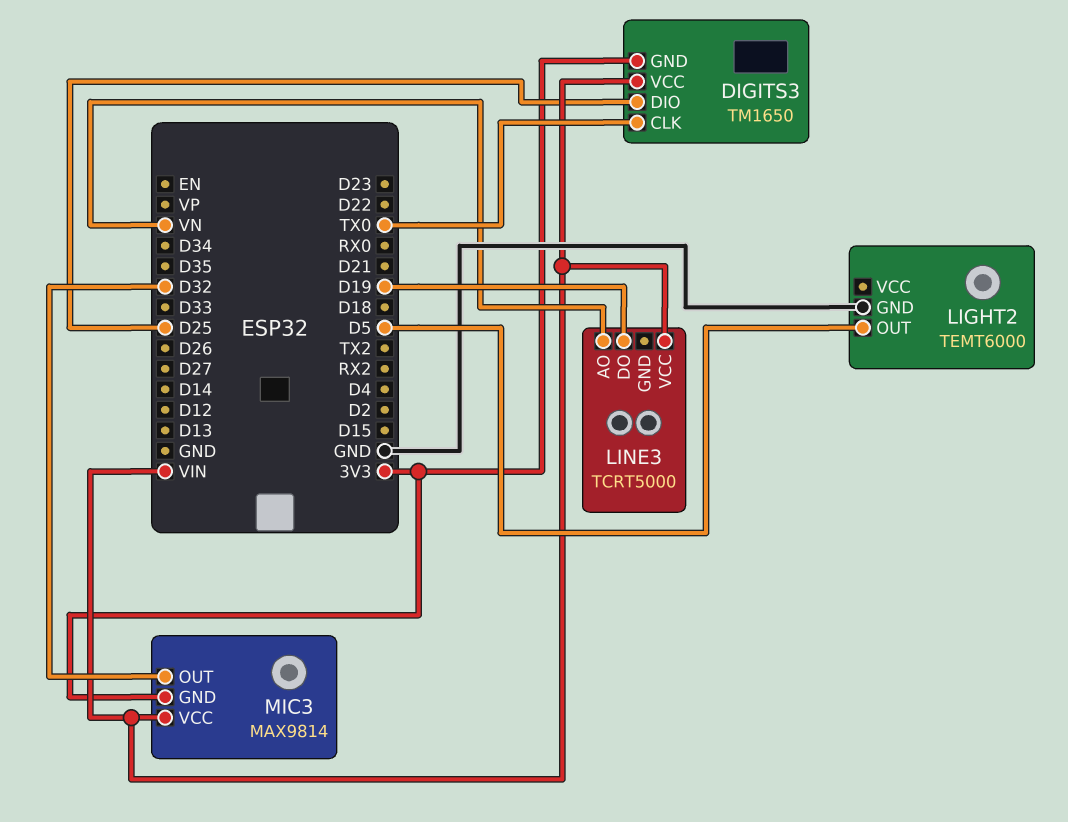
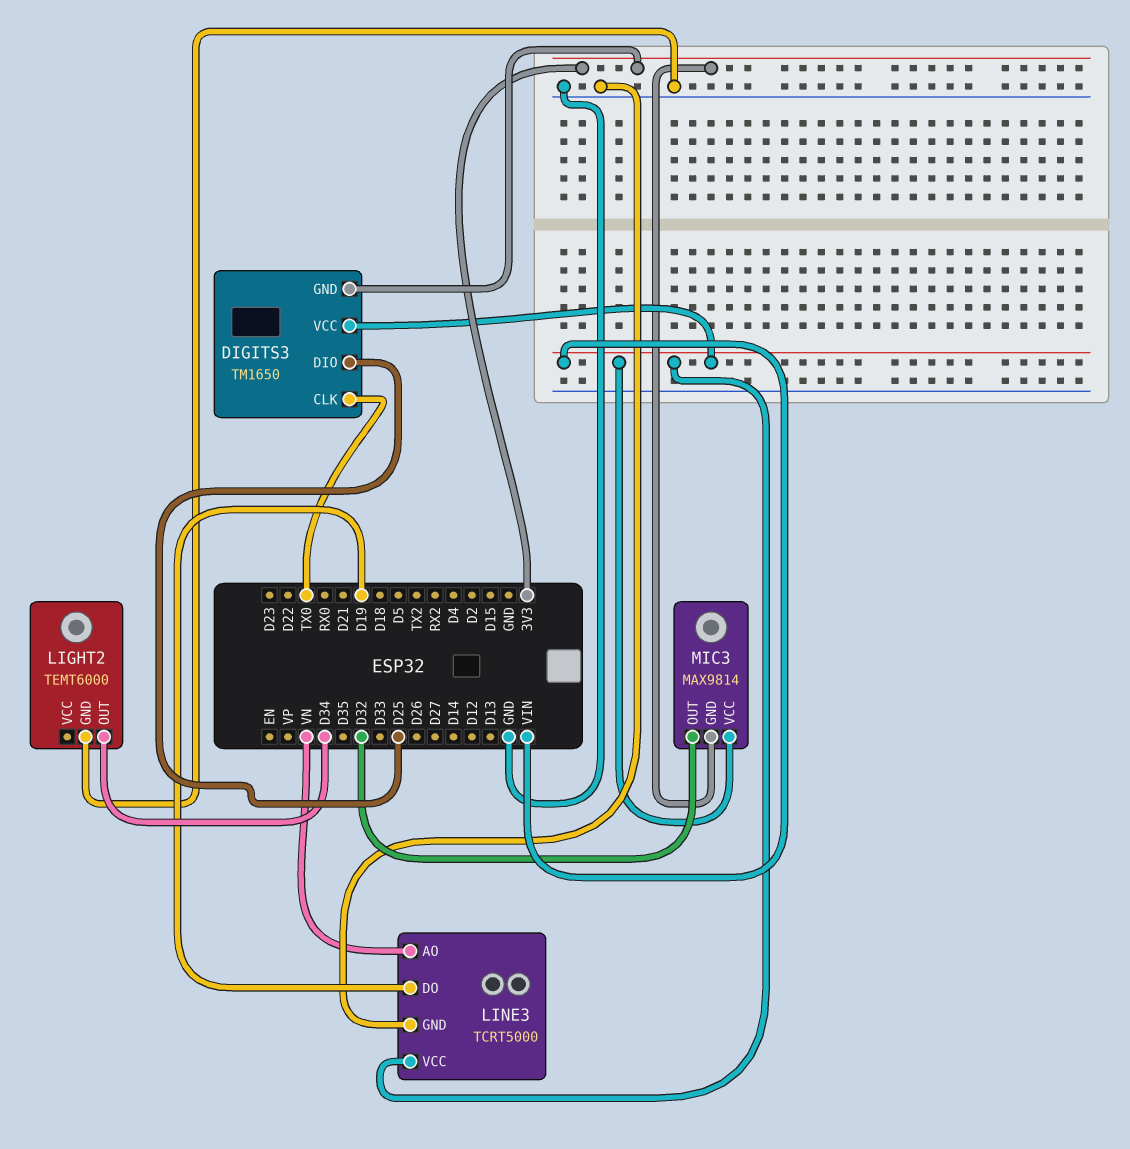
LIGHT2 pin OUT: D5 -> D34
LINE3 pin GND: none -> GND

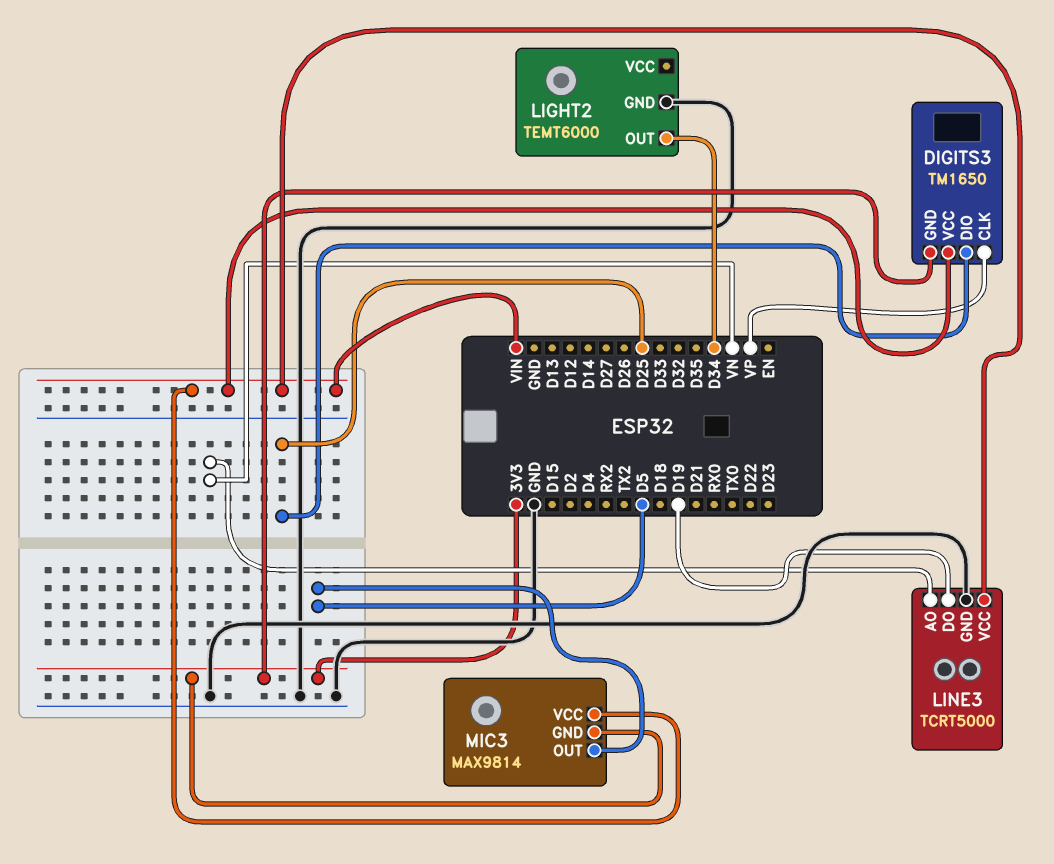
DIGITS3 pin CLK: TX0 -> VP
MIC3 pin OUT: D32 -> D5

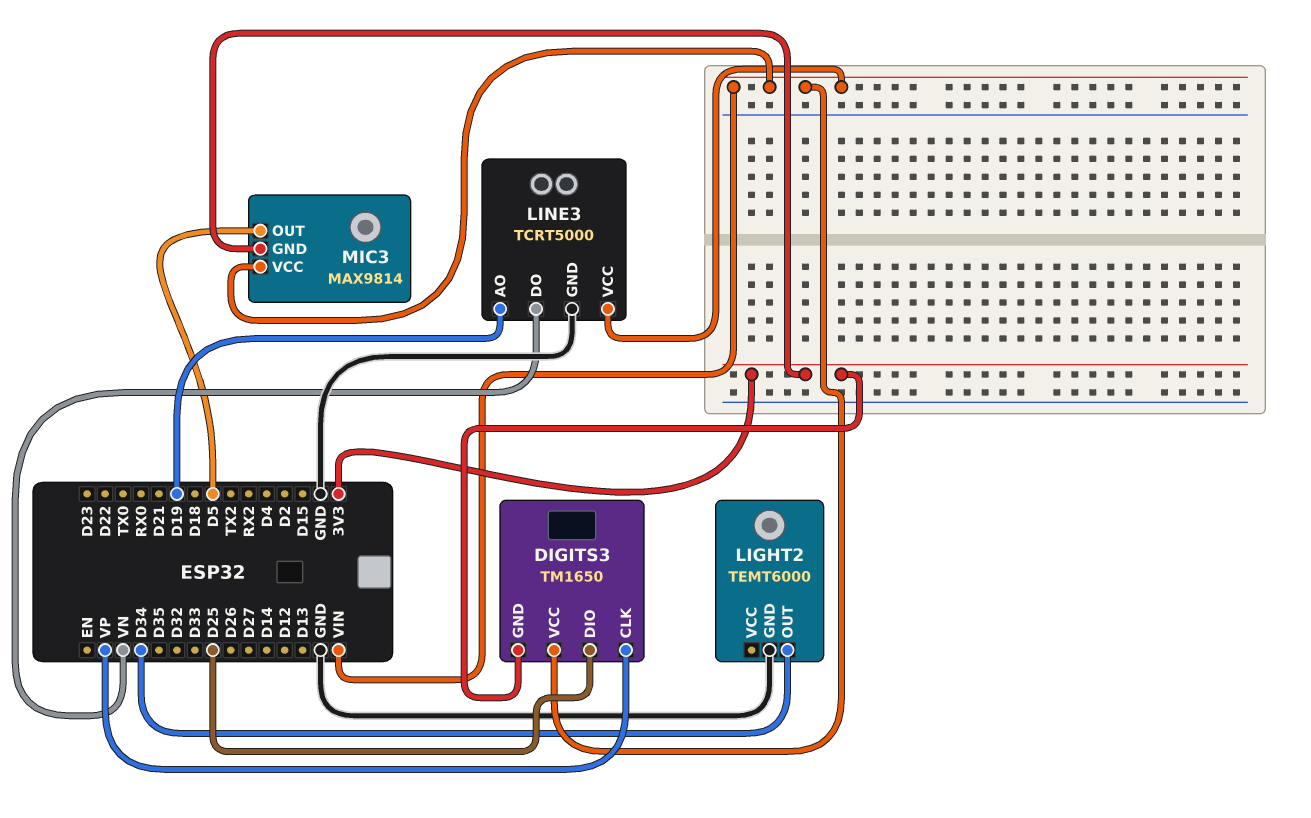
LINE3 pin AO: VN -> D19
LINE3 pin DO: D19 -> VN

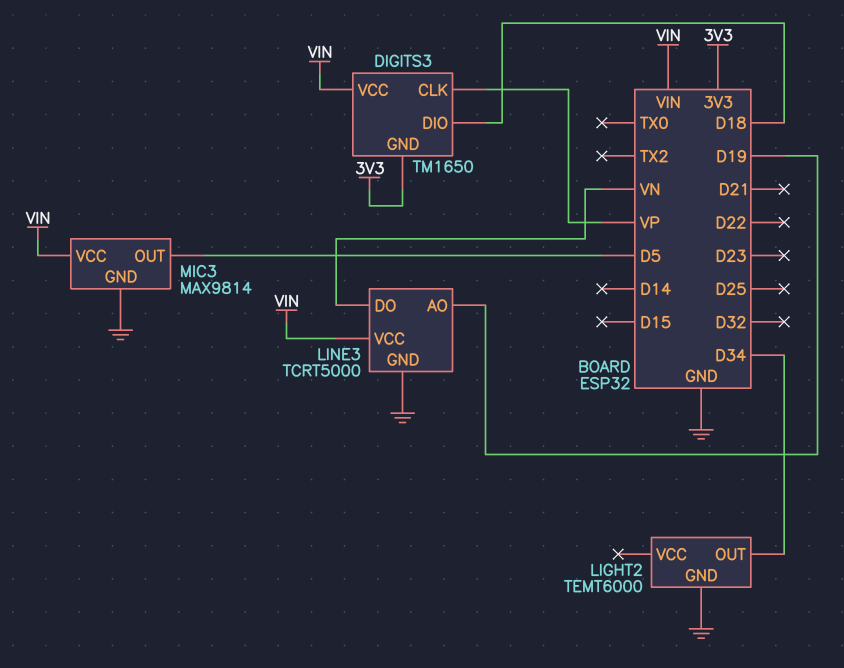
DIGITS3 pin DIO: D25 -> D18
MIC3 pin GND: 3V3 -> GND

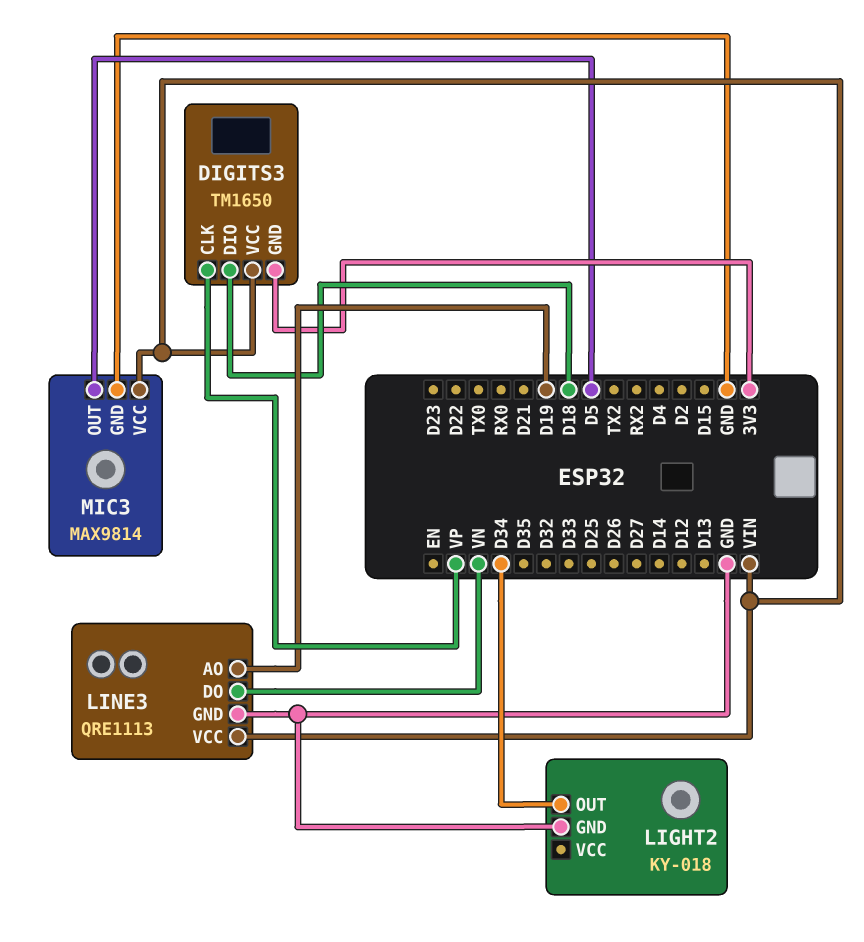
LIGHT2: TEMT6000 -> KY-018
LINE3: TCRT5000 -> QRE1113

